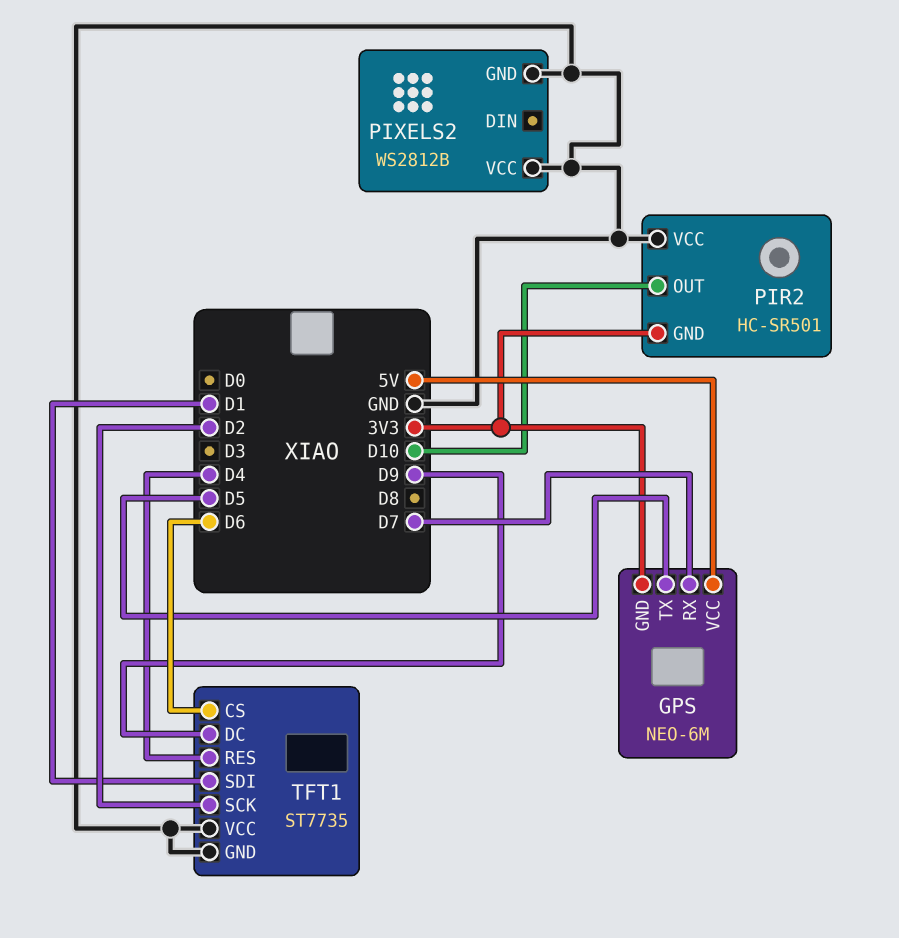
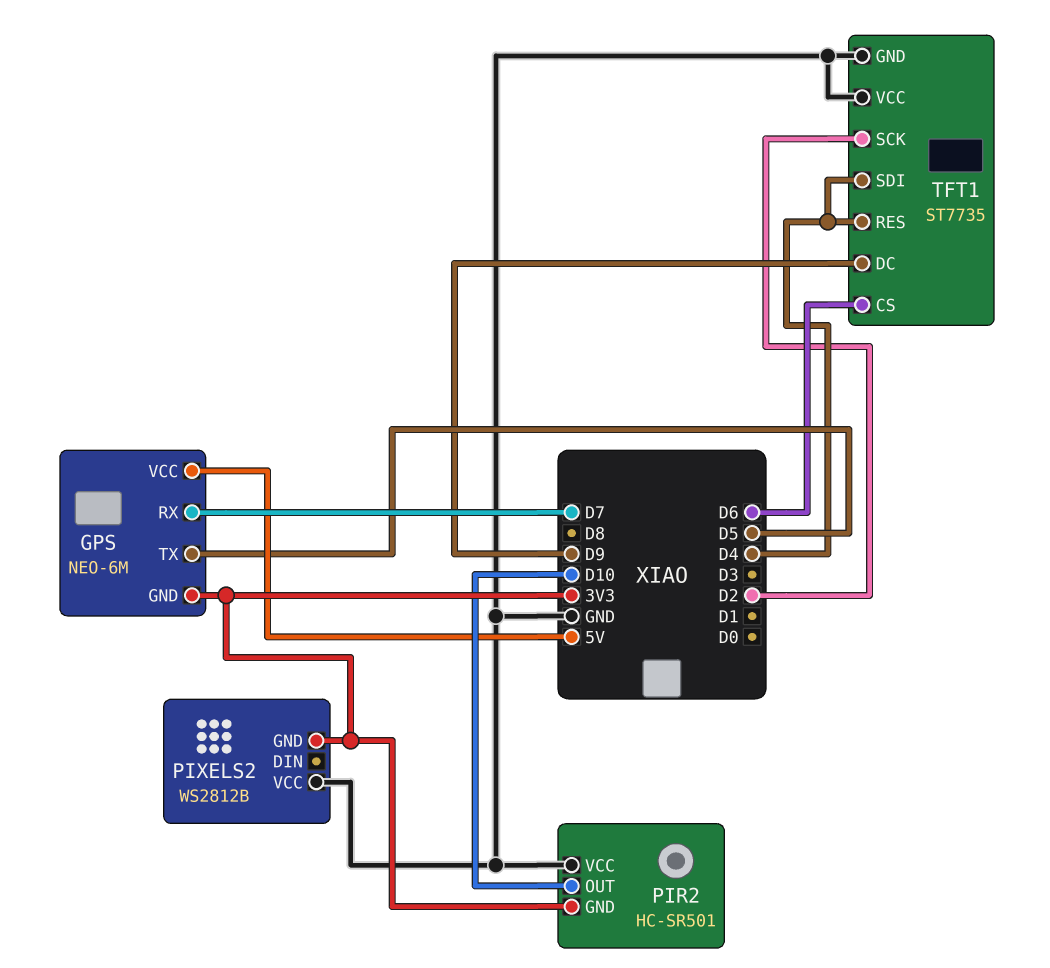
PIXELS2 pin GND: GND -> 3V3
TFT1 pin SDI: D1 -> D4

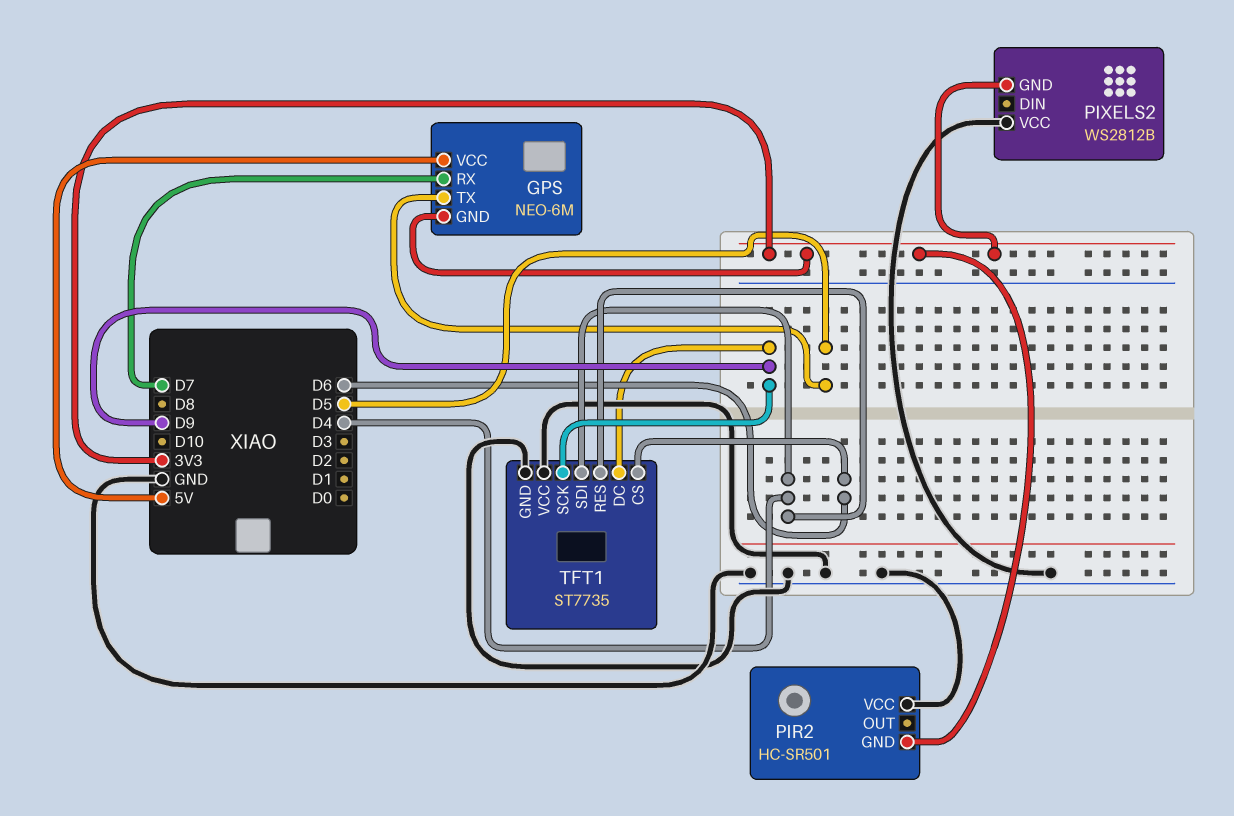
PIR2 pin OUT: D10 -> none
TFT1 pin SCK: D2 -> D9

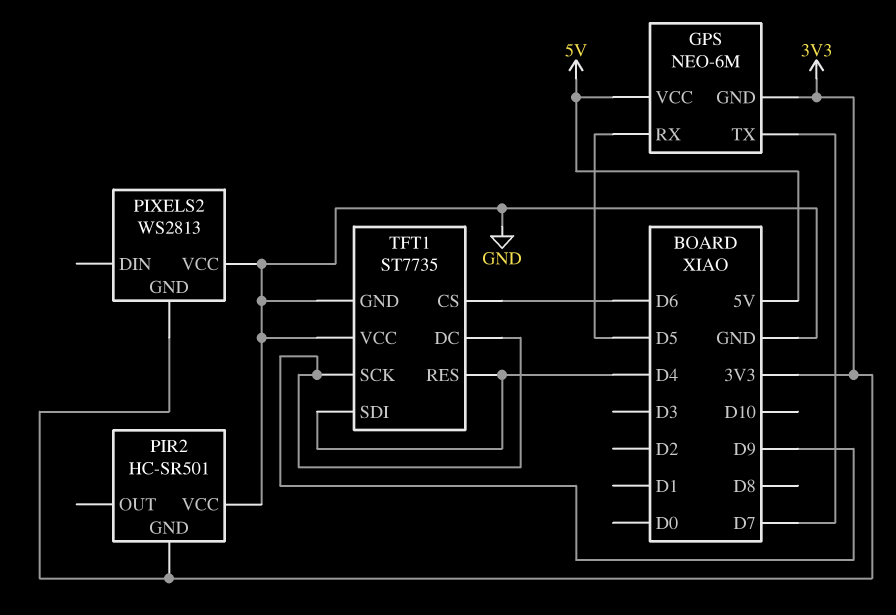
GPS pin RX: D7 -> D5
GPS pin TX: D5 -> D7
PIXELS2: WS2812B -> WS2813

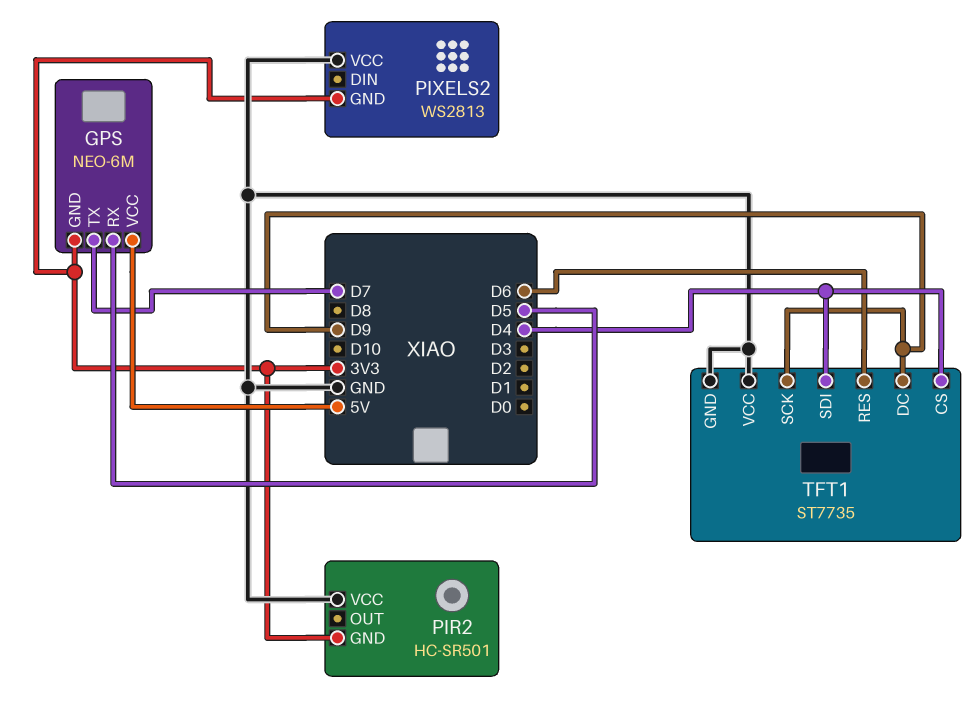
TFT1 pin CS: D6 -> D4
TFT1 pin RES: D4 -> D6

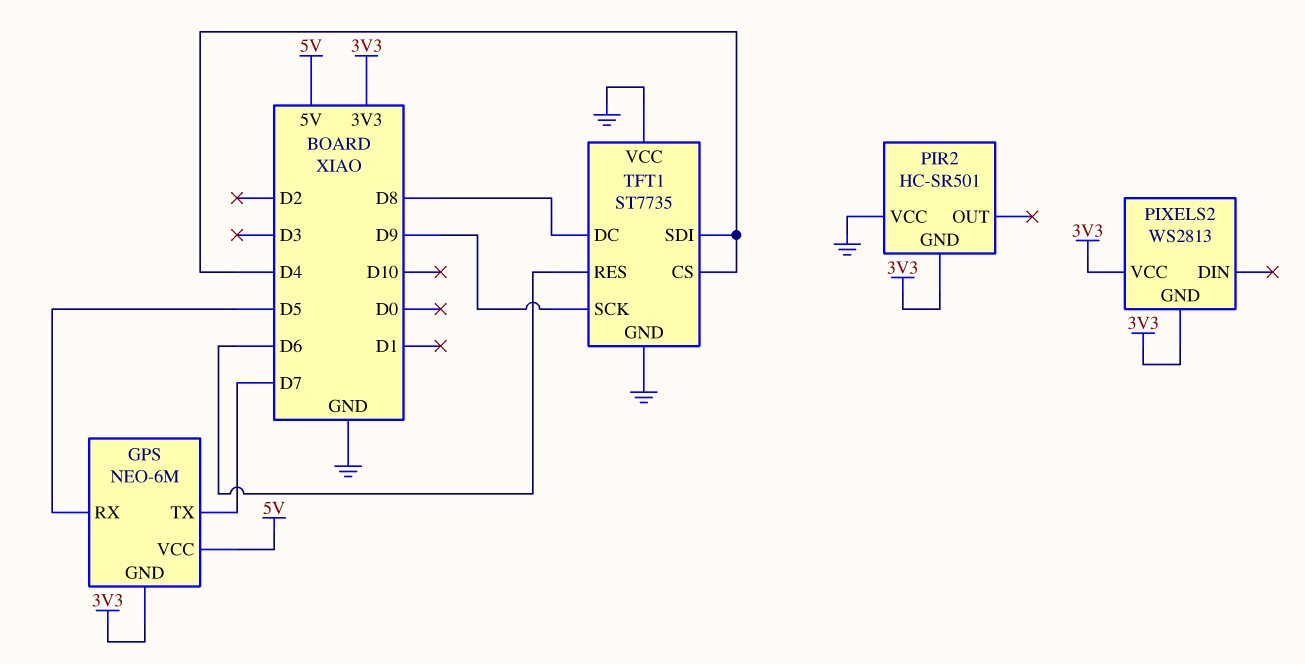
PIXELS2 pin VCC: GND -> 3V3
TFT1 pin DC: D9 -> D8

